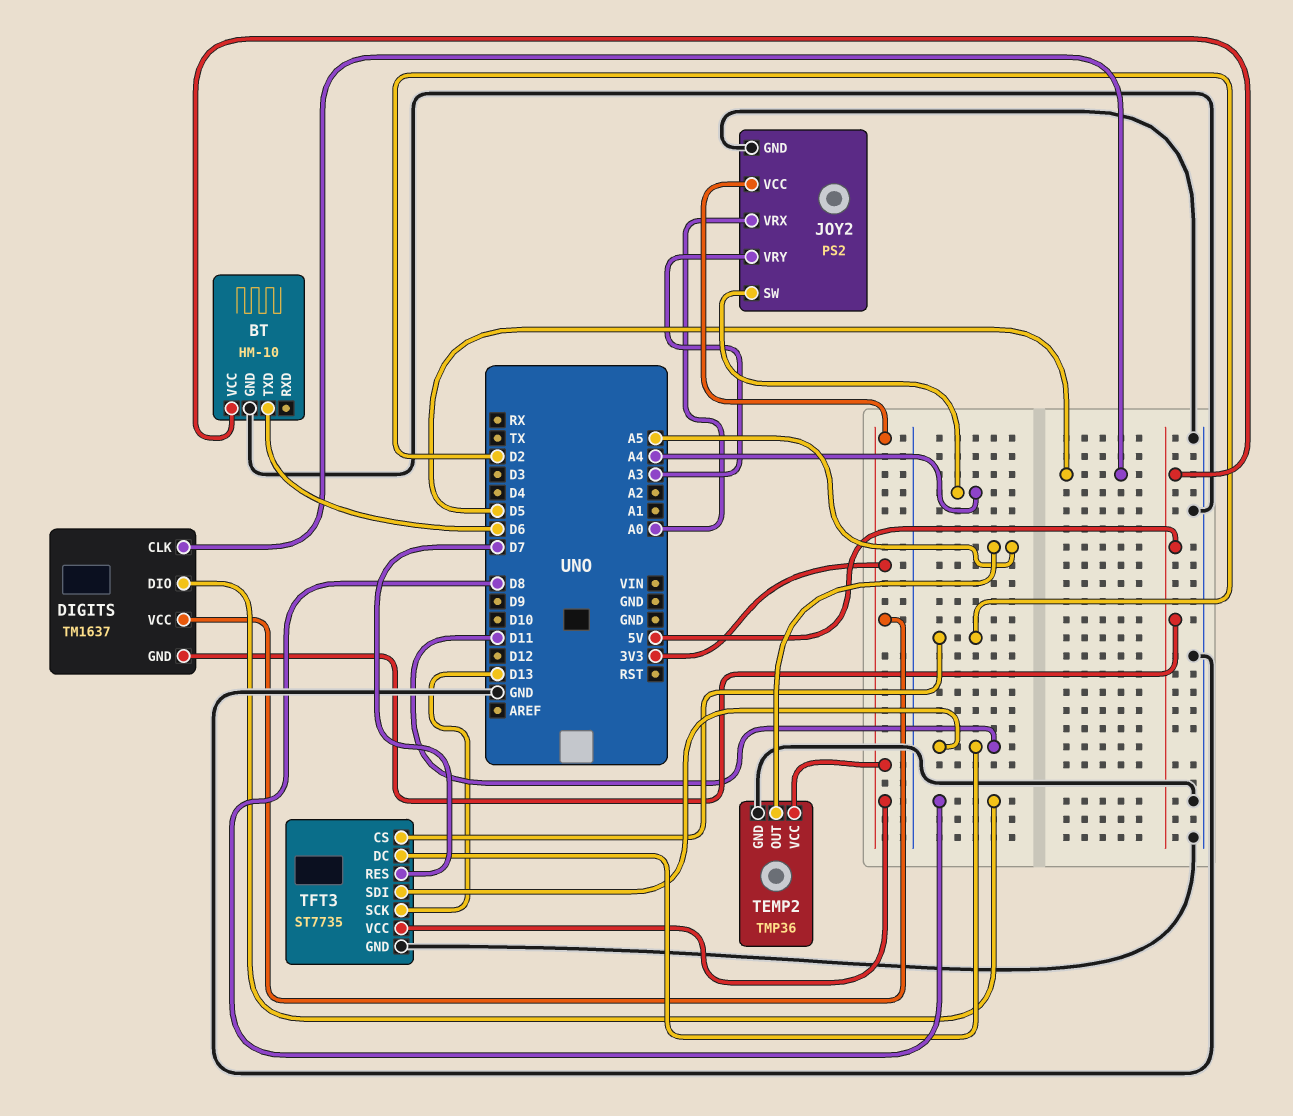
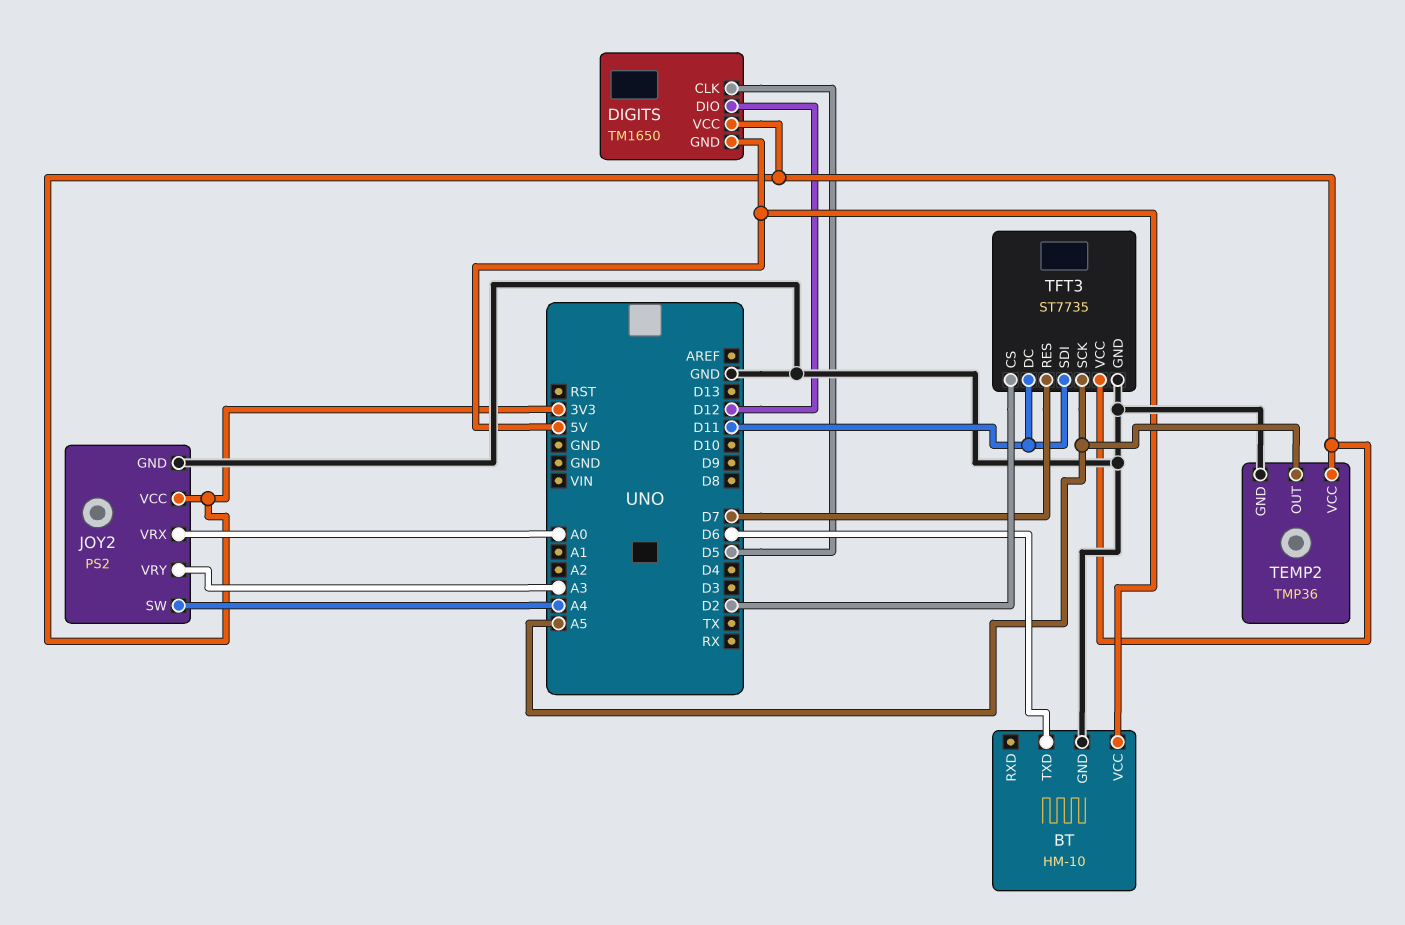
DIGITS: TM1637 -> TM1650
DIGITS pin DIO: D8 -> D12
TFT3 pin SCK: D13 -> A5

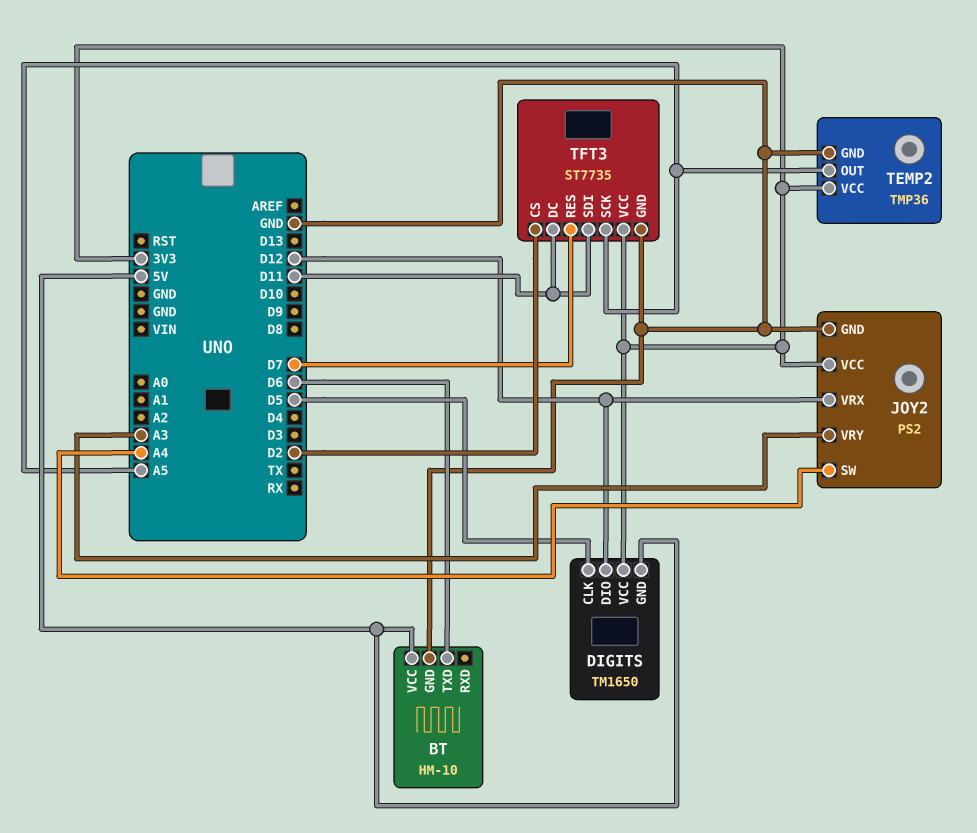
JOY2 pin VRX: A0 -> D12

